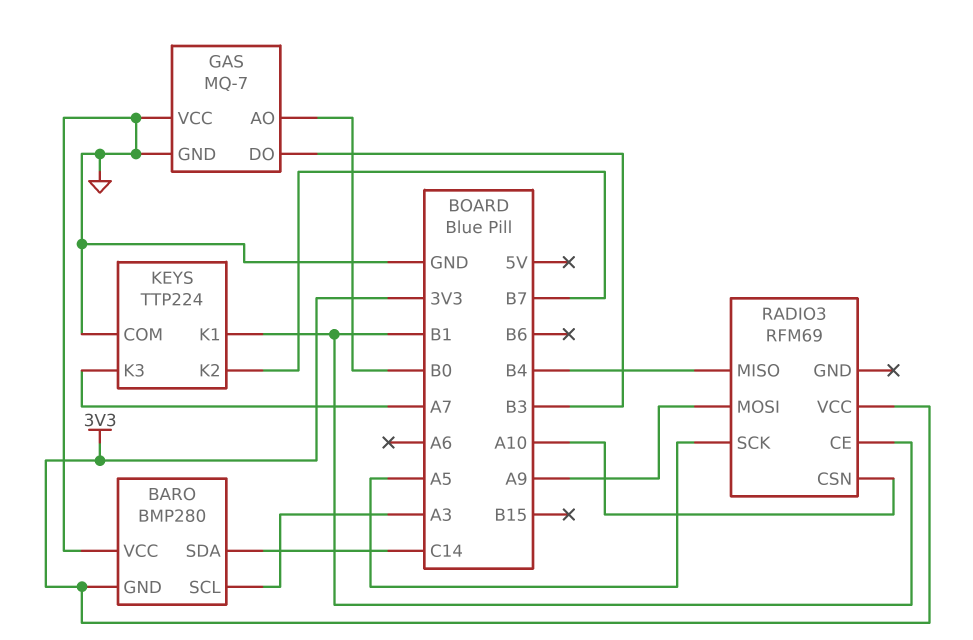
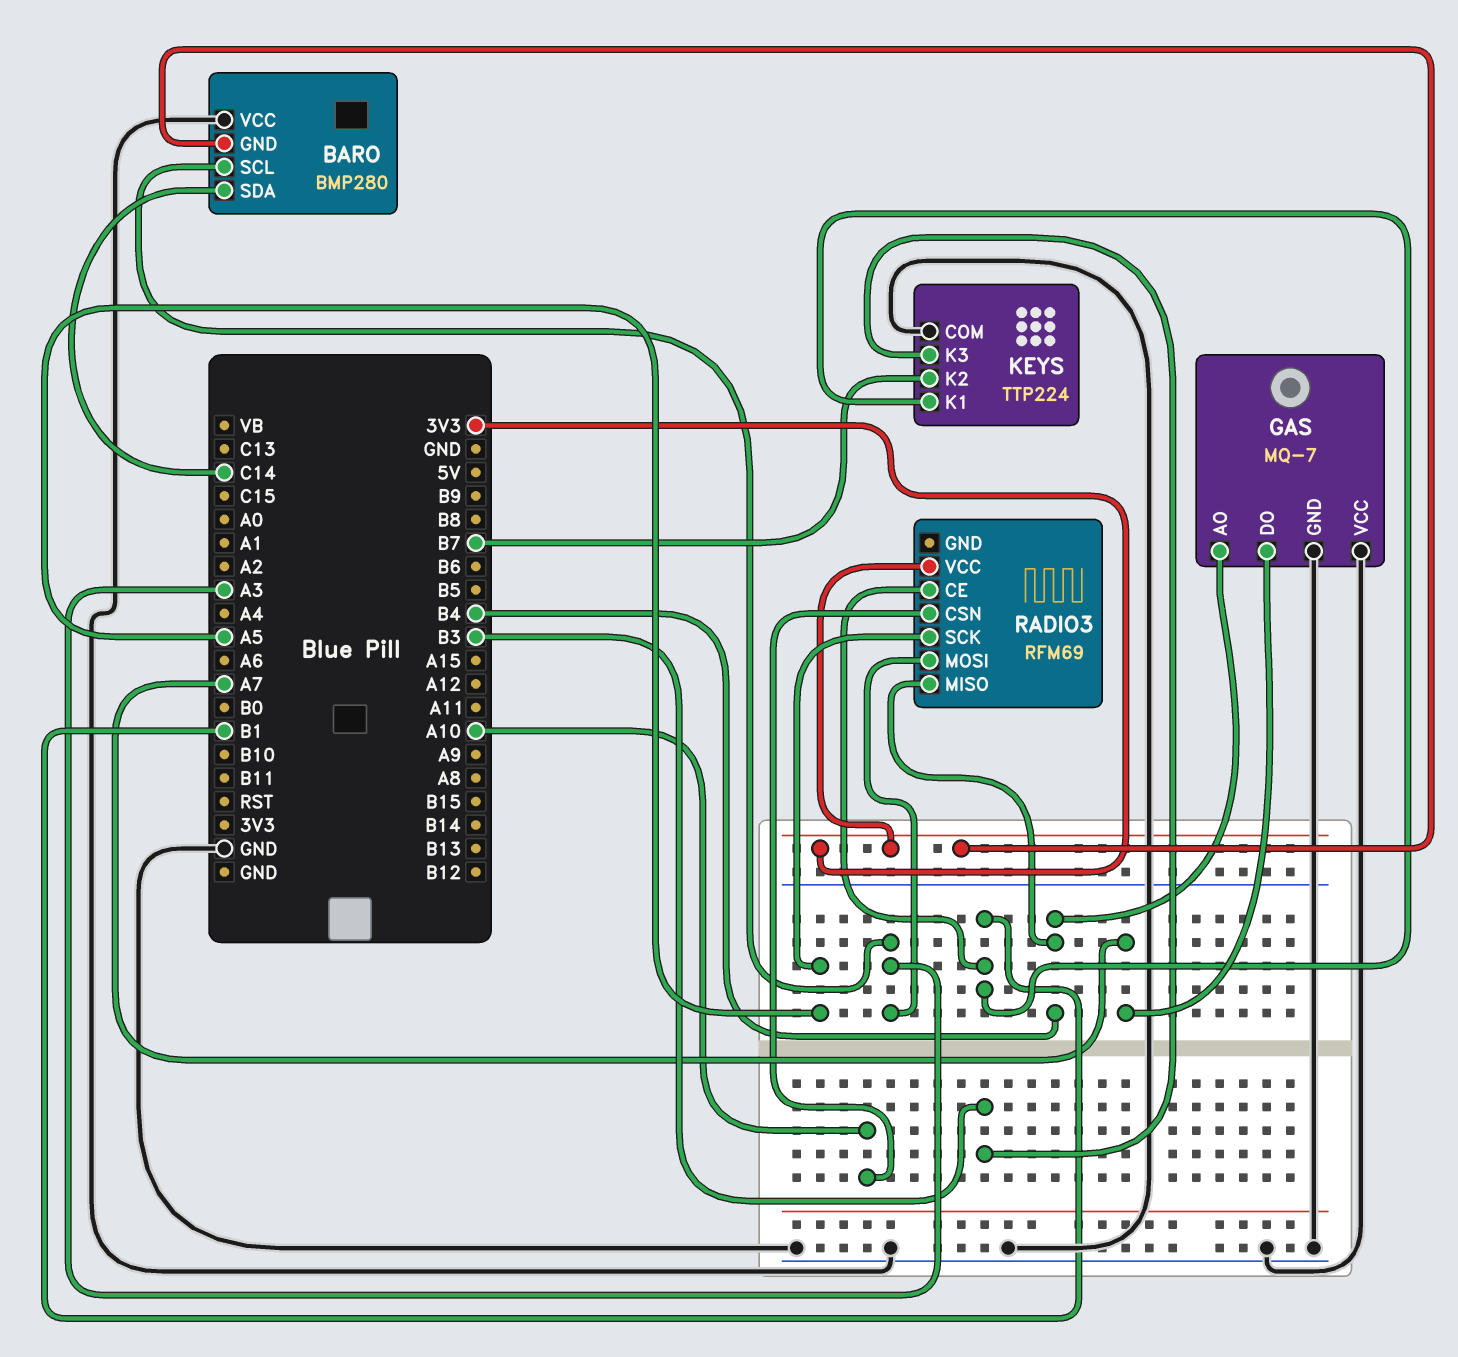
GAS pin AO: B0 -> B4
GAS pin DO: B3 -> A7
KEYS pin K3: A7 -> B3
RADIO3 pin MOSI: A9 -> A3

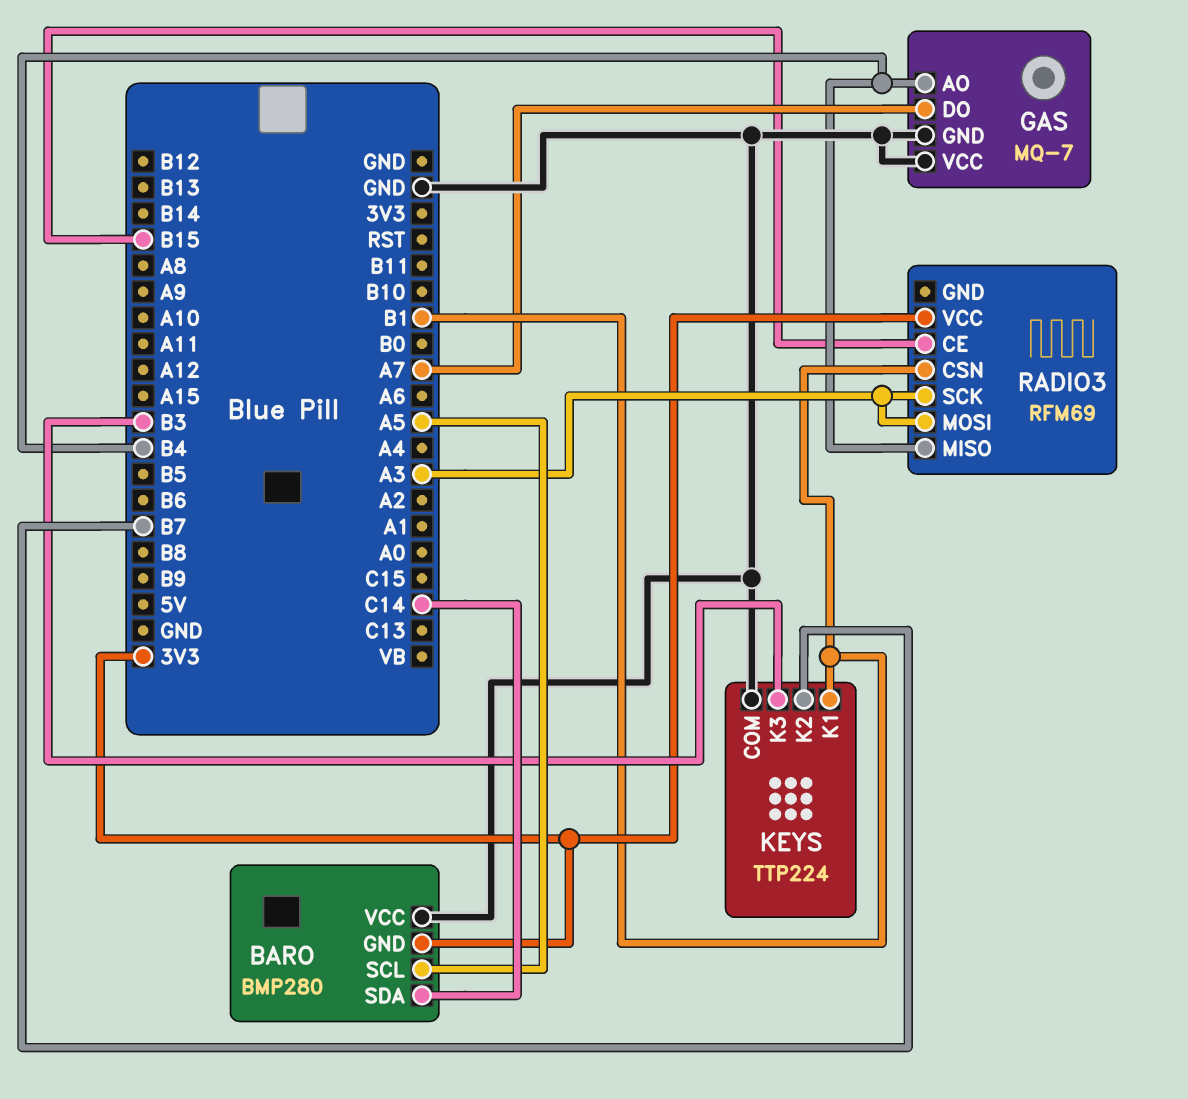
BARO pin SCL: A3 -> A5
RADIO3 pin CE: B1 -> B15
RADIO3 pin CSN: A10 -> B1
RADIO3 pin SCK: A5 -> A3

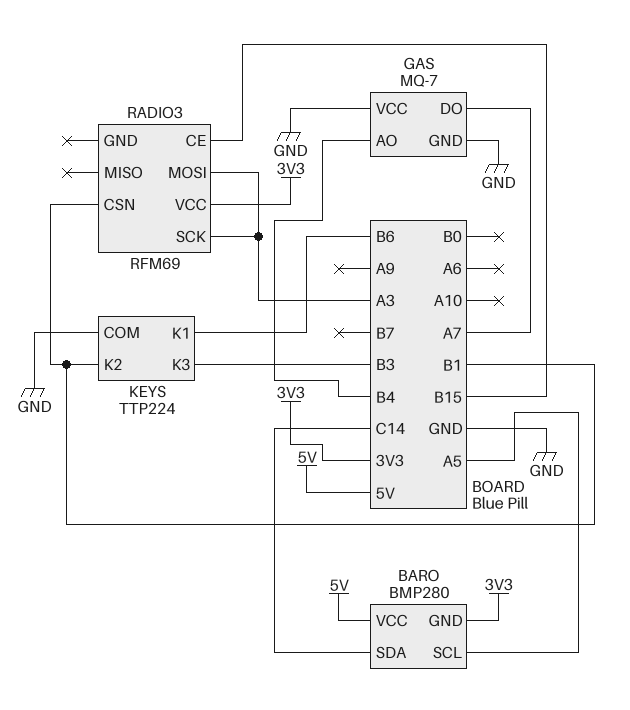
BARO pin VCC: GND -> 5V
KEYS pin K1: B1 -> B6
KEYS pin K2: B7 -> B1
RADIO3 pin MISO: B4 -> none

